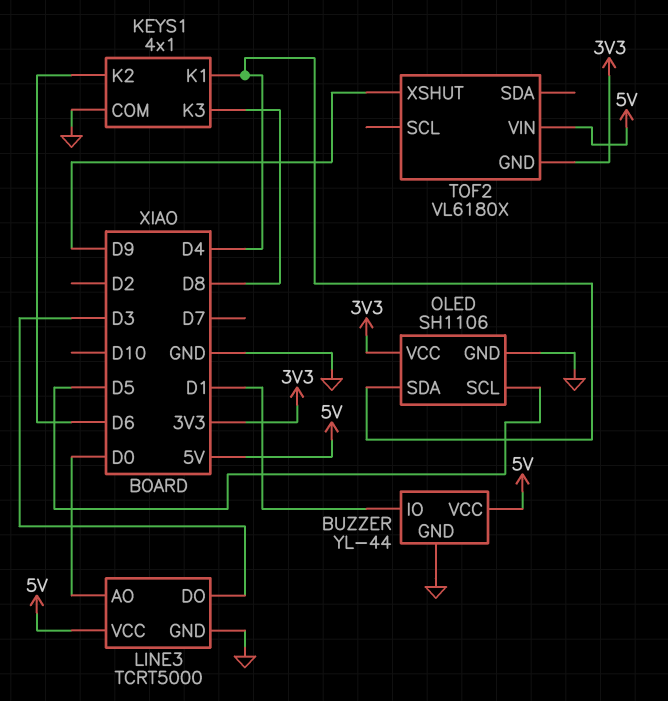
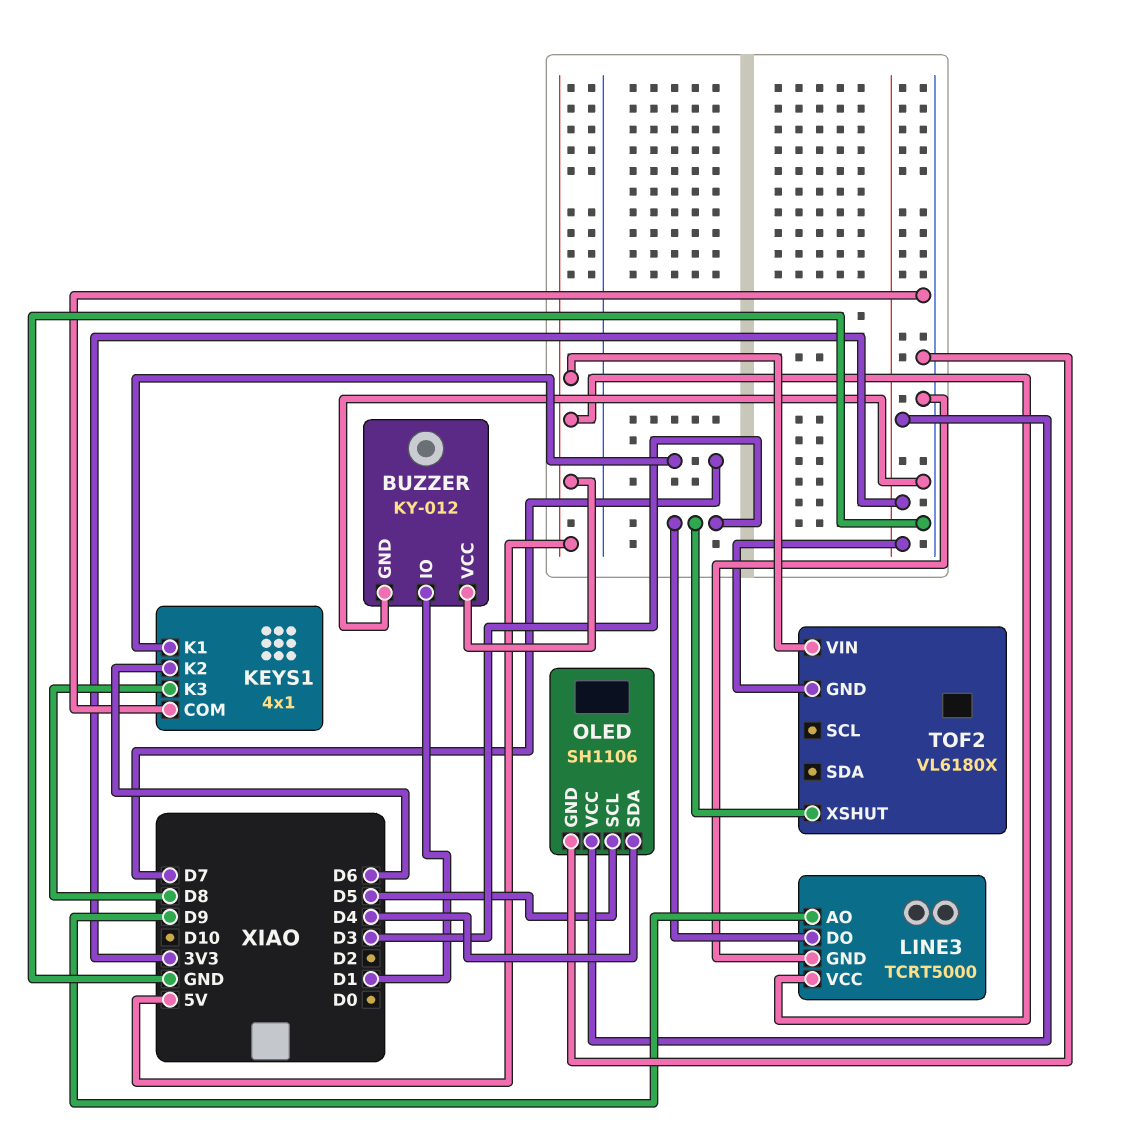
BUZZER: YL-44 -> KY-012
KEYS1 pin K1: D4 -> D7
LINE3 pin AO: D0 -> D9
TOF2 pin XSHUT: D9 -> D3

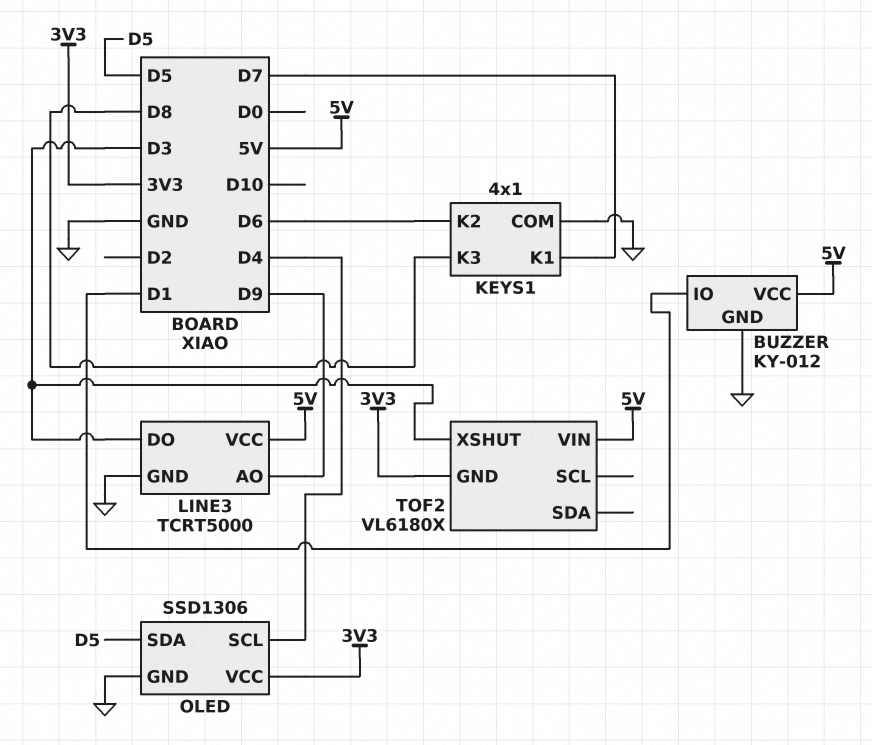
OLED: SH1106 -> SSD1306
OLED pin SCL: D5 -> D4
OLED pin SDA: D4 -> D5

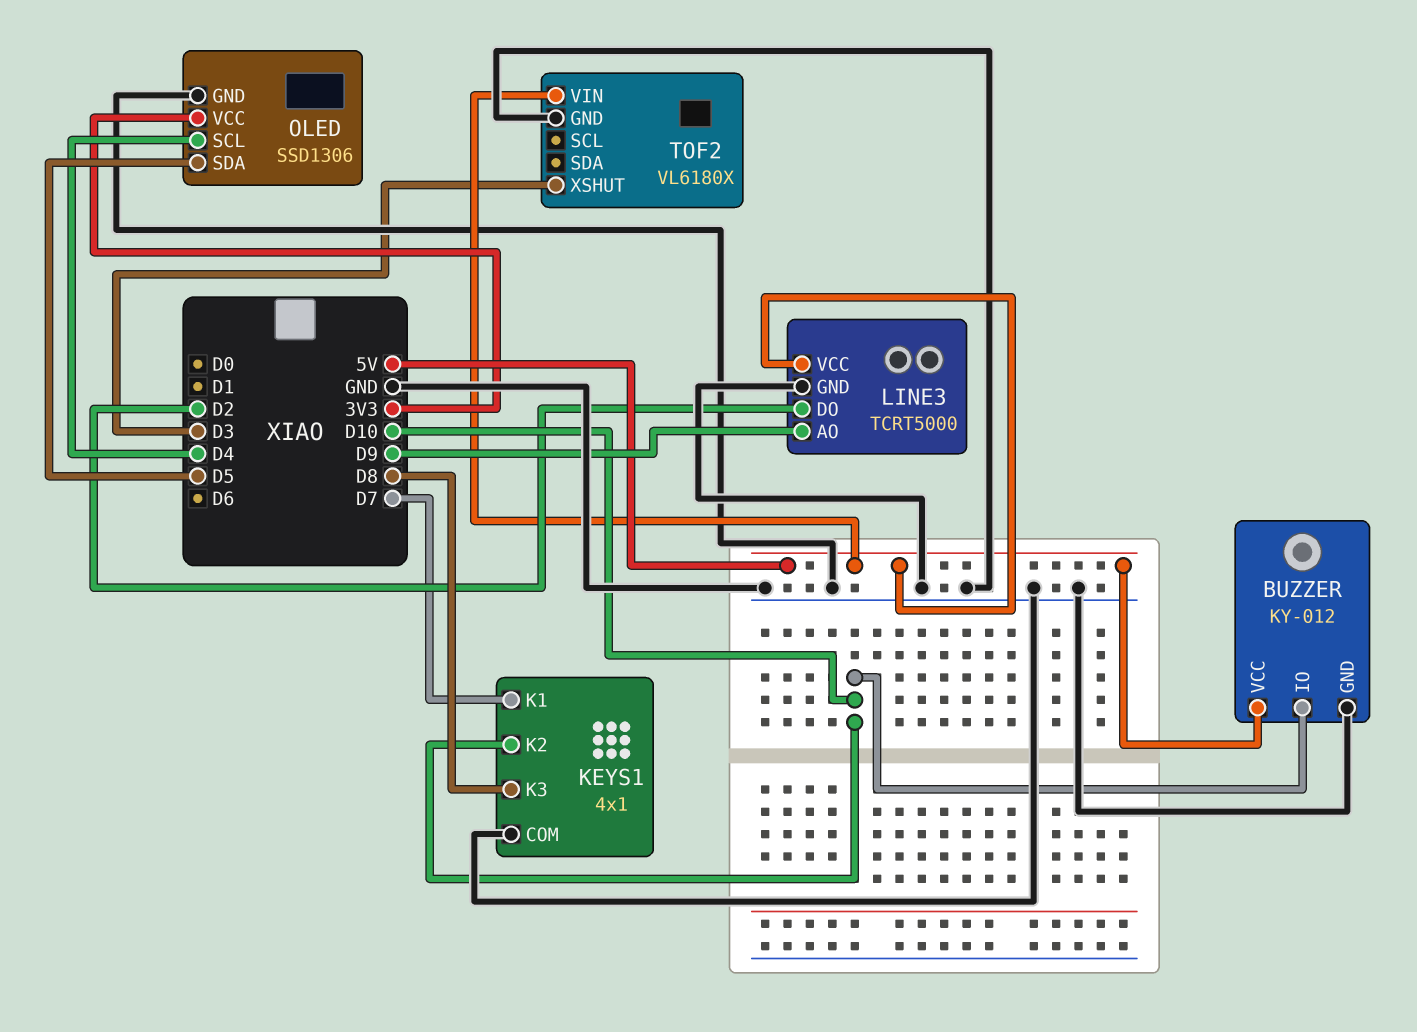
BUZZER pin IO: D1 -> D10
KEYS1 pin K2: D6 -> D10
LINE3 pin DO: D3 -> D2
TOF2 pin GND: 3V3 -> GND

